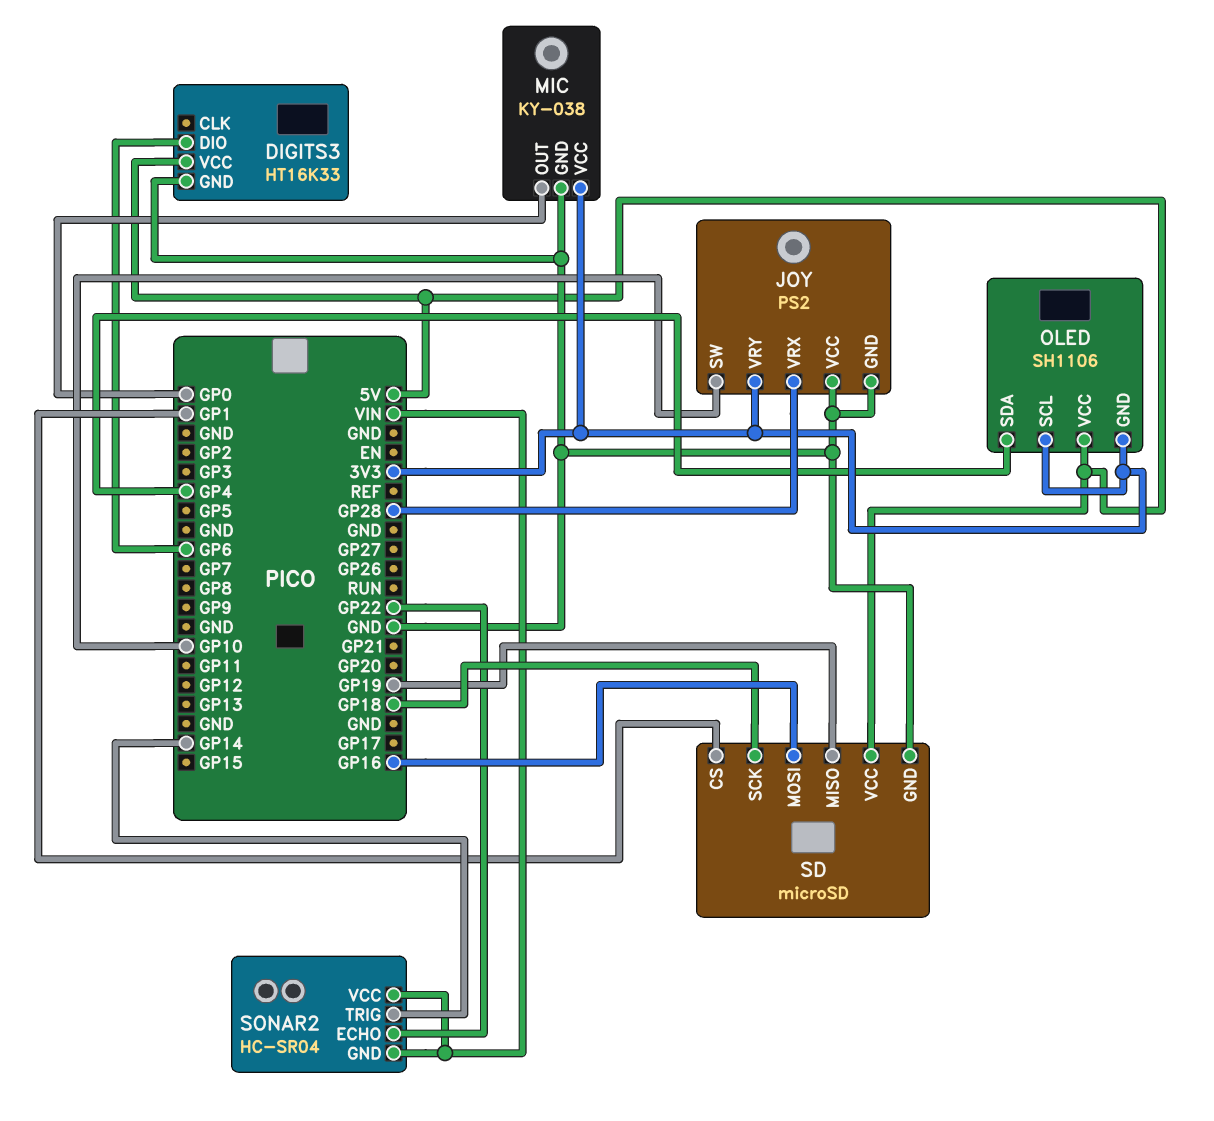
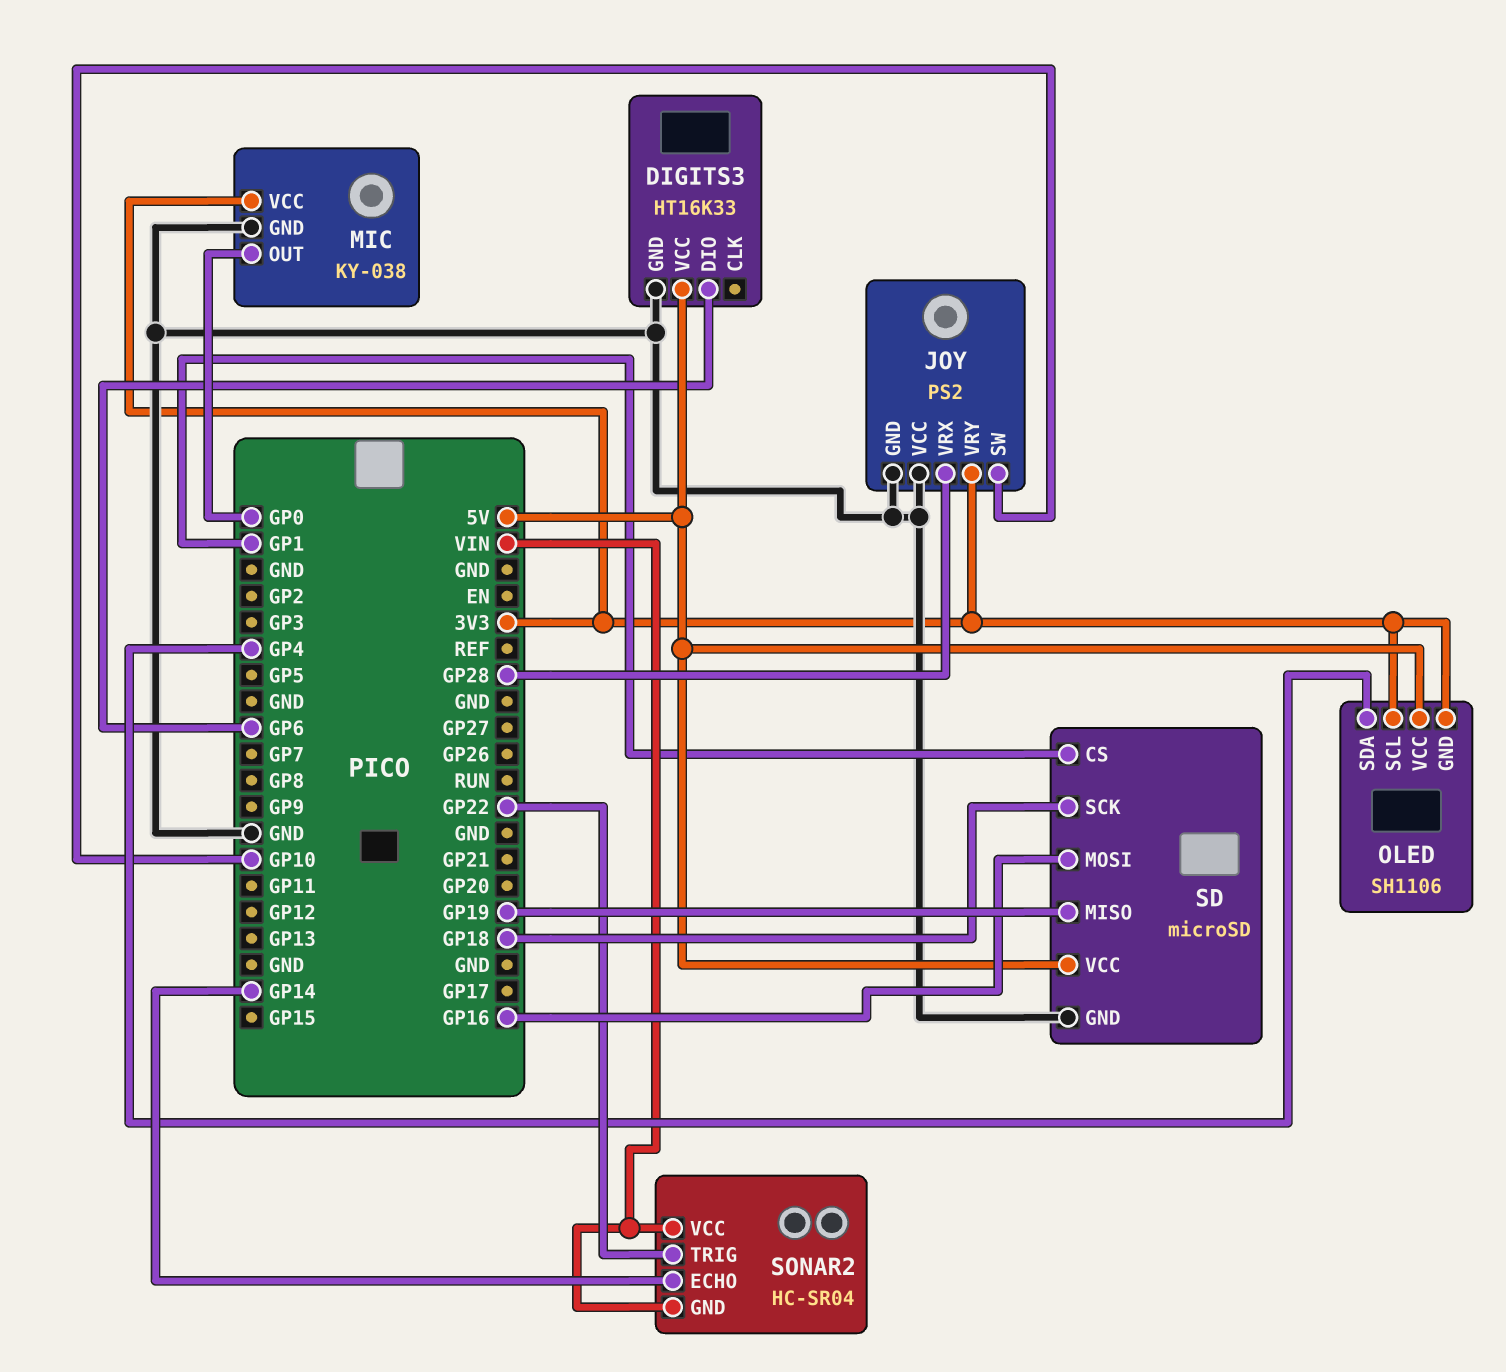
SONAR2 pin ECHO: GP22 -> GP14
SONAR2 pin TRIG: GP14 -> GP22

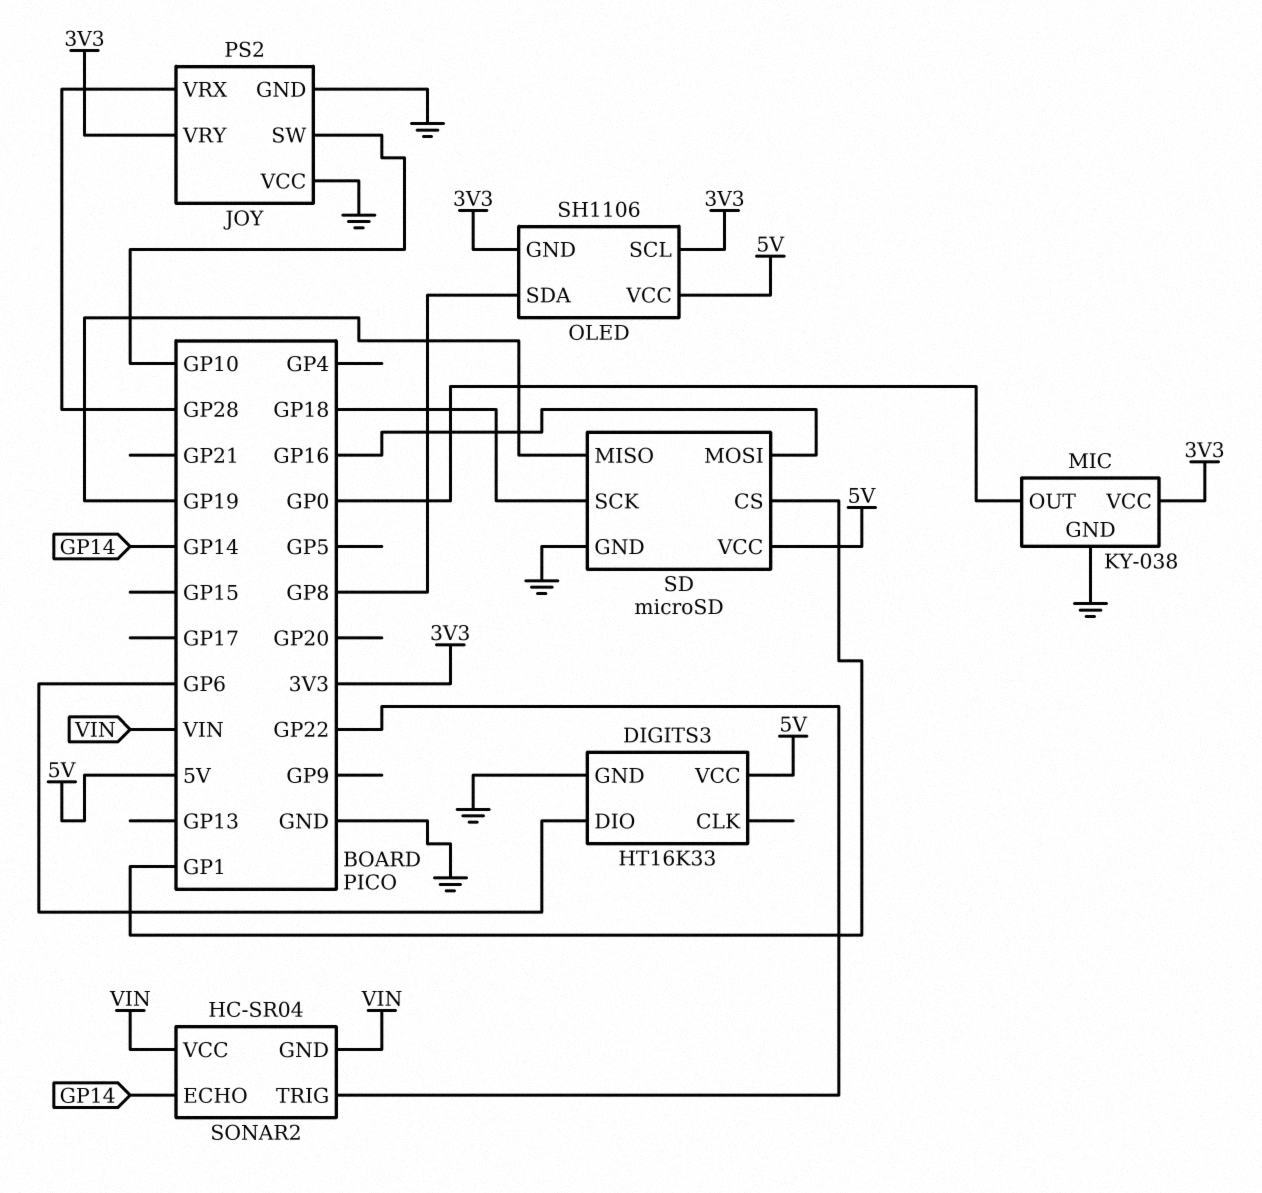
OLED pin SDA: GP4 -> GP8

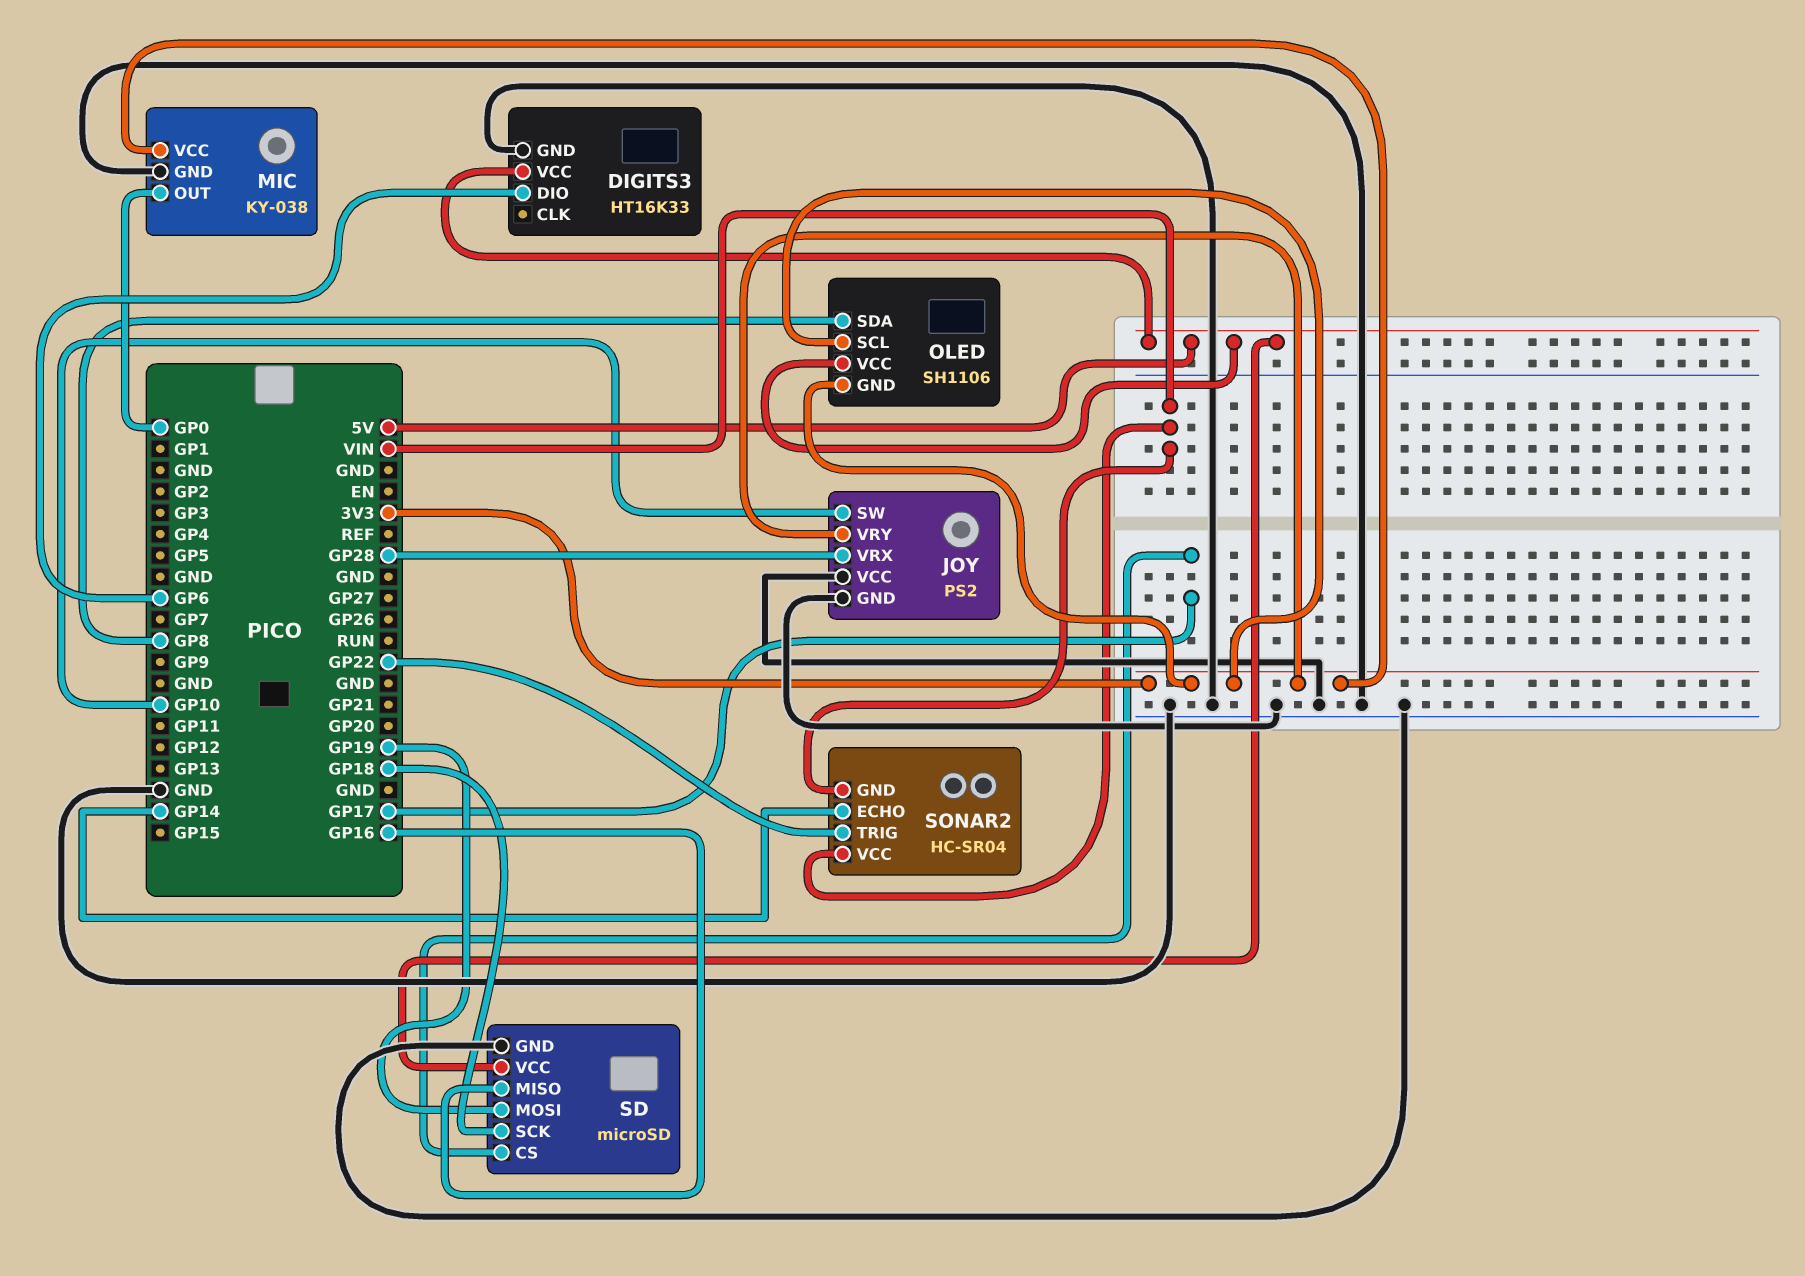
SD pin CS: GP1 -> GP17
SD pin MISO: GP19 -> GP16
SD pin MOSI: GP16 -> GP19

